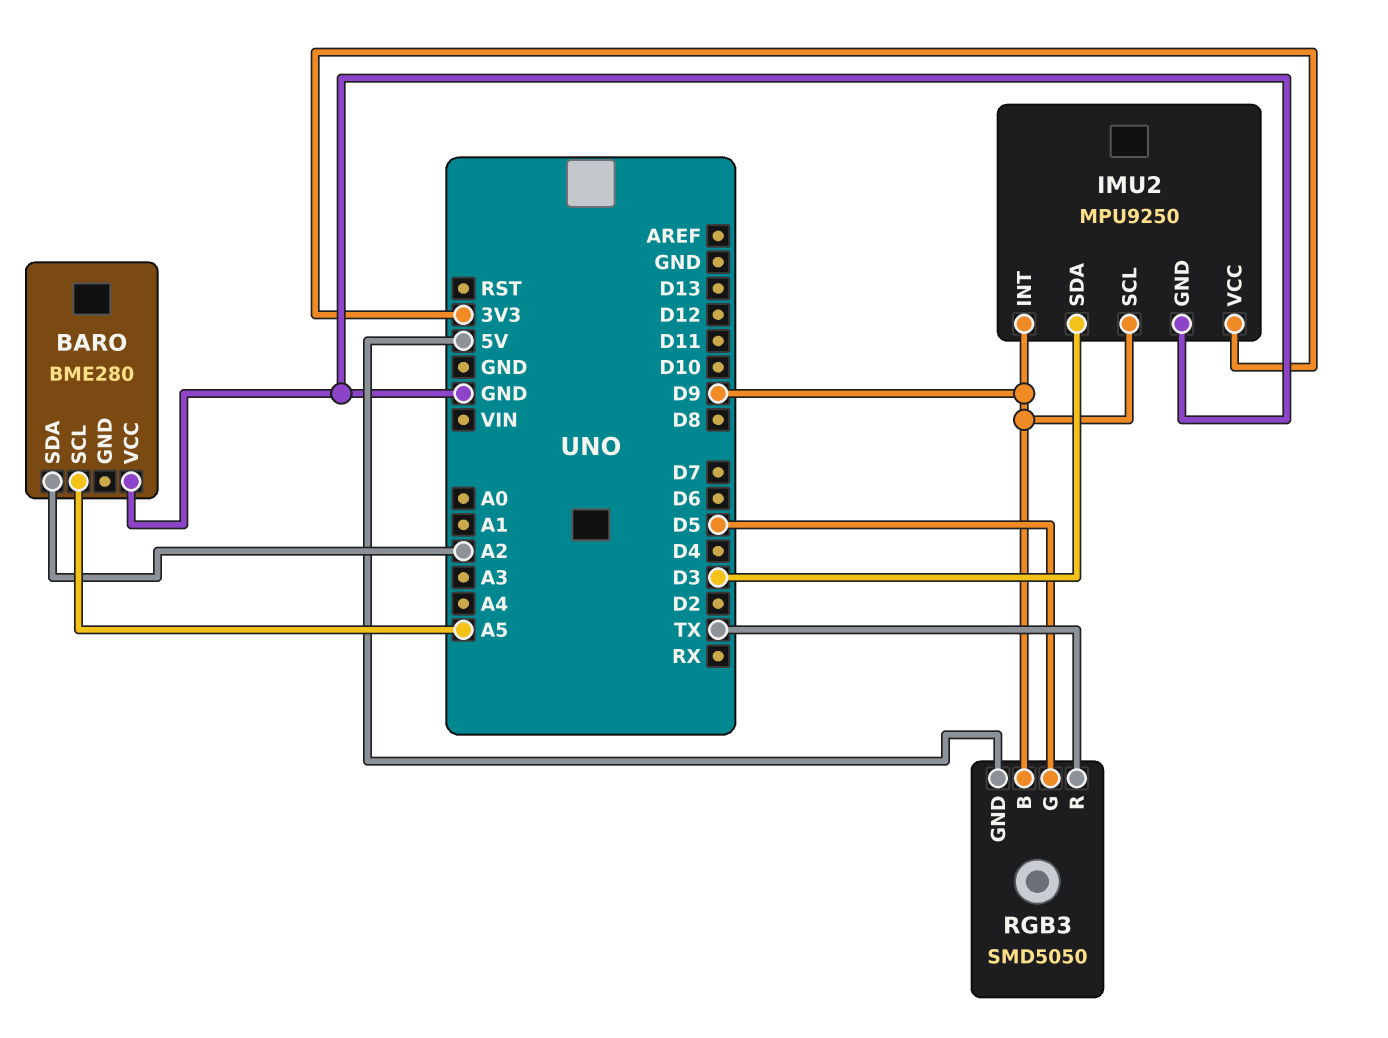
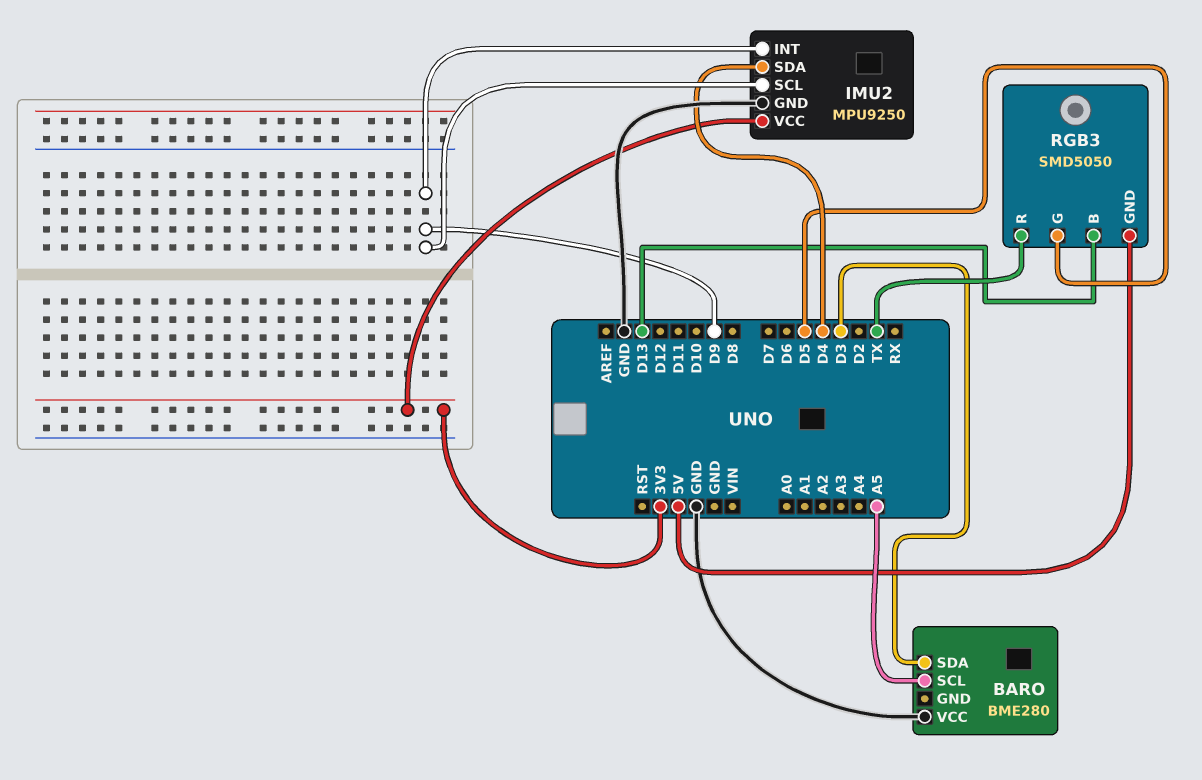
BARO pin SDA: A2 -> D3
IMU2 pin SDA: D3 -> D4
RGB3 pin B: D9 -> D13

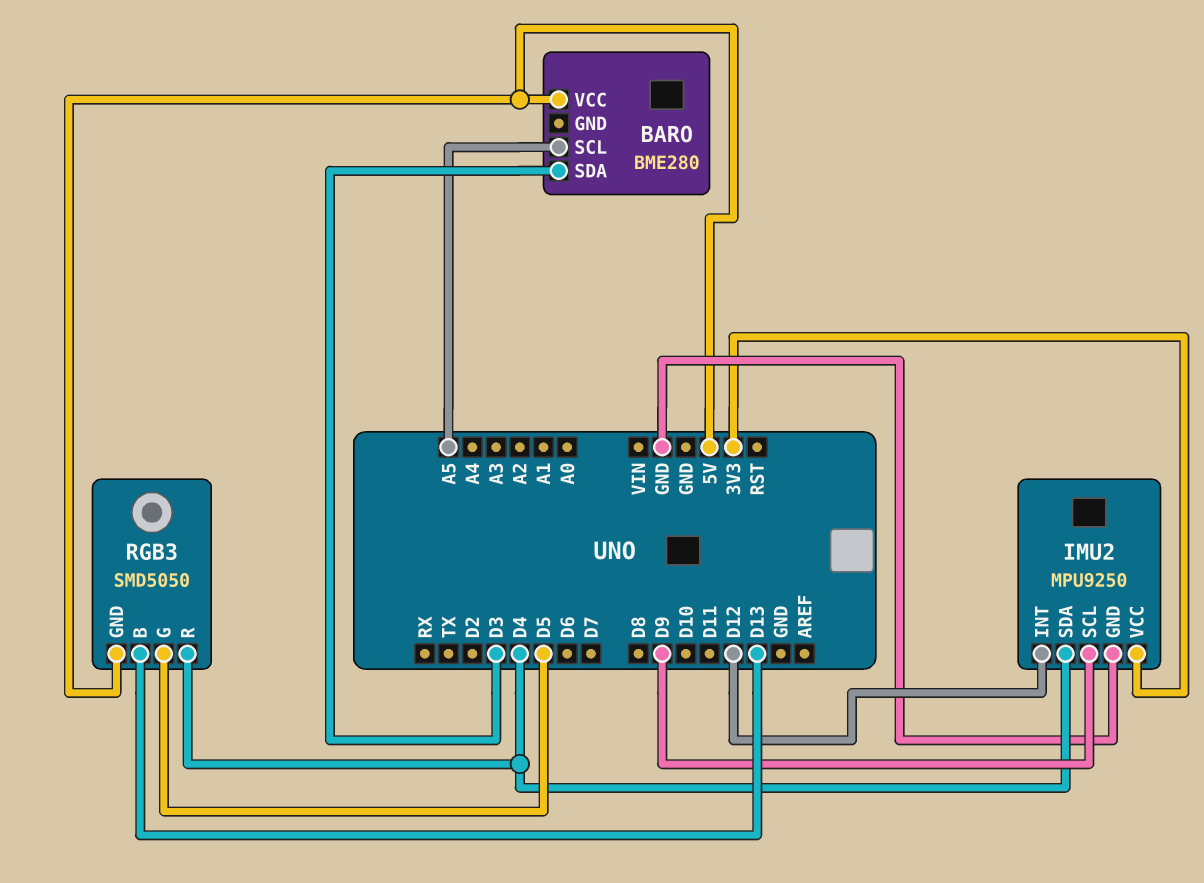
BARO pin VCC: GND -> 5V
IMU2 pin INT: D9 -> D12
RGB3 pin R: TX -> D4

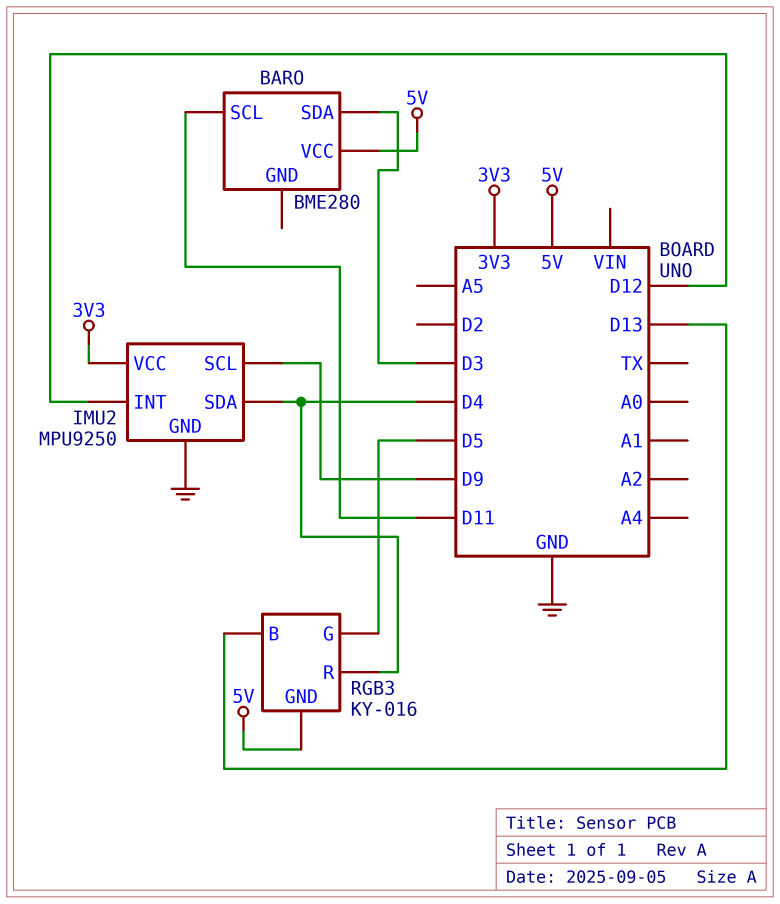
BARO pin SCL: A5 -> D11
RGB3: SMD5050 -> KY-016

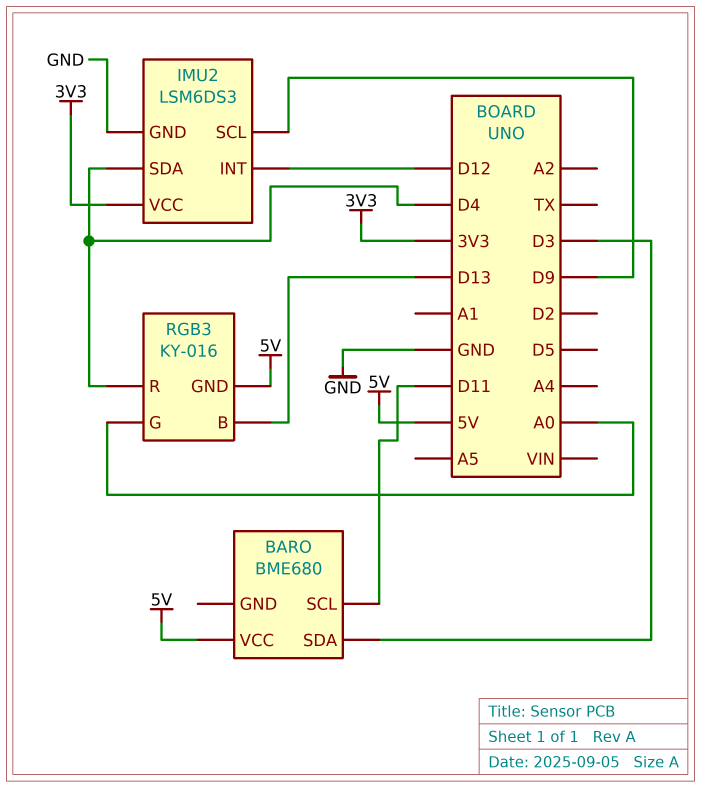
BARO: BME280 -> BME680
IMU2: MPU9250 -> LSM6DS3
RGB3 pin G: D5 -> A0

